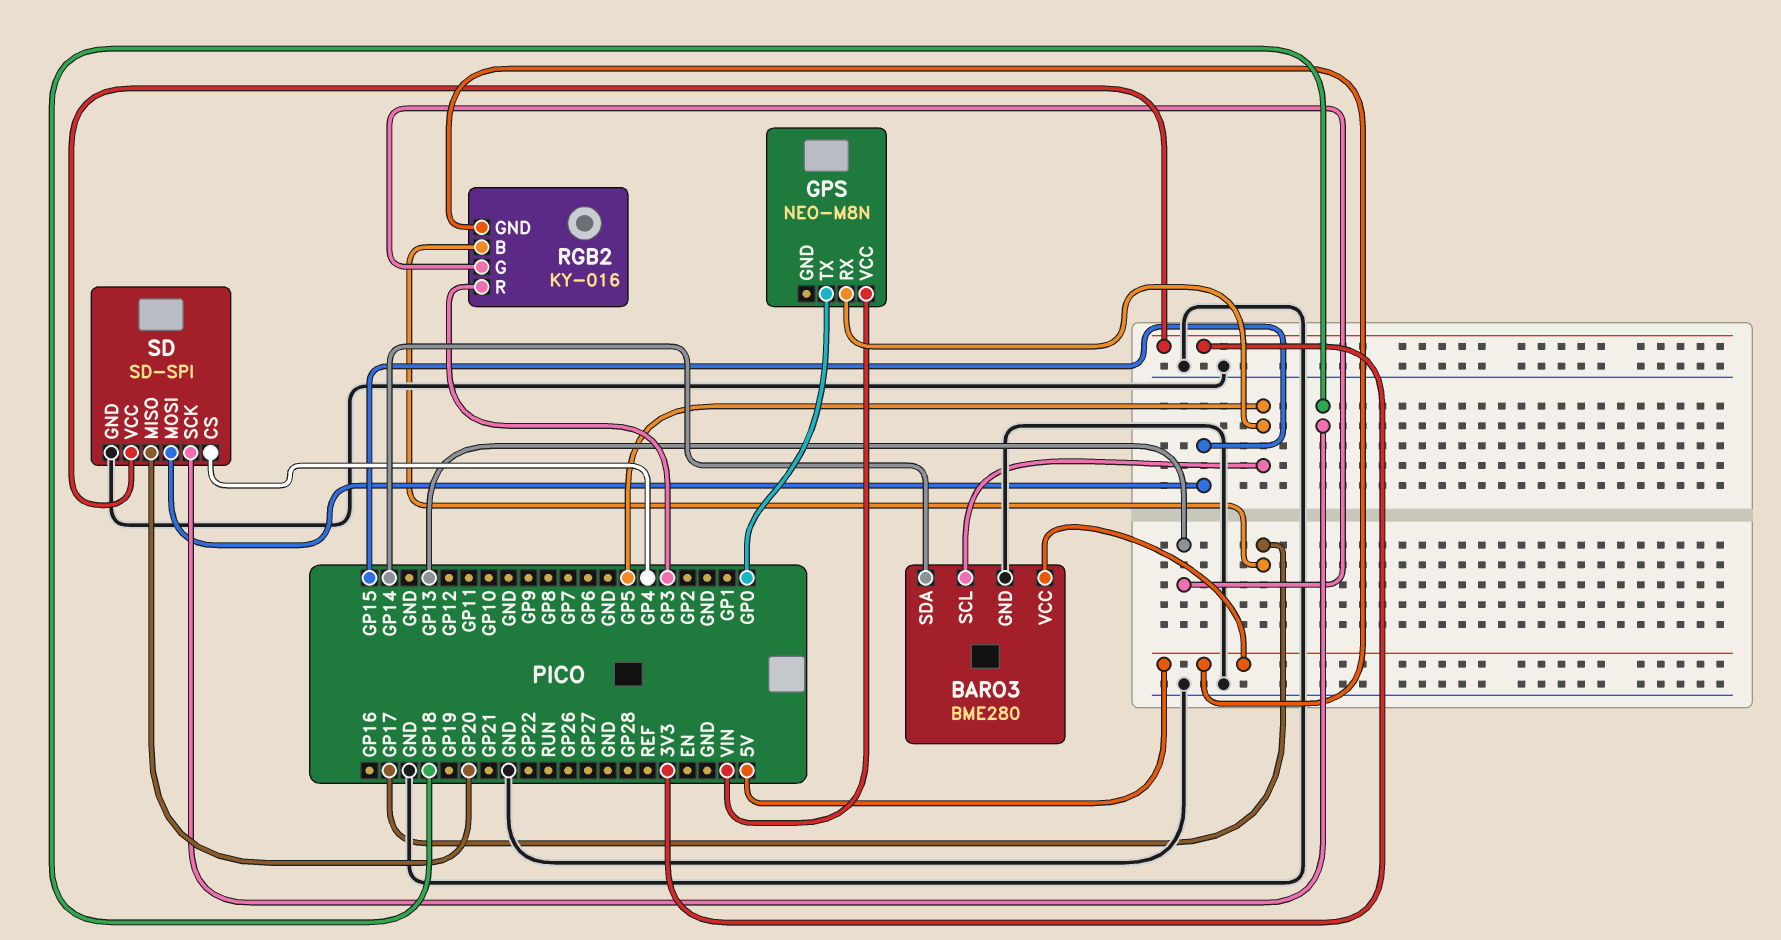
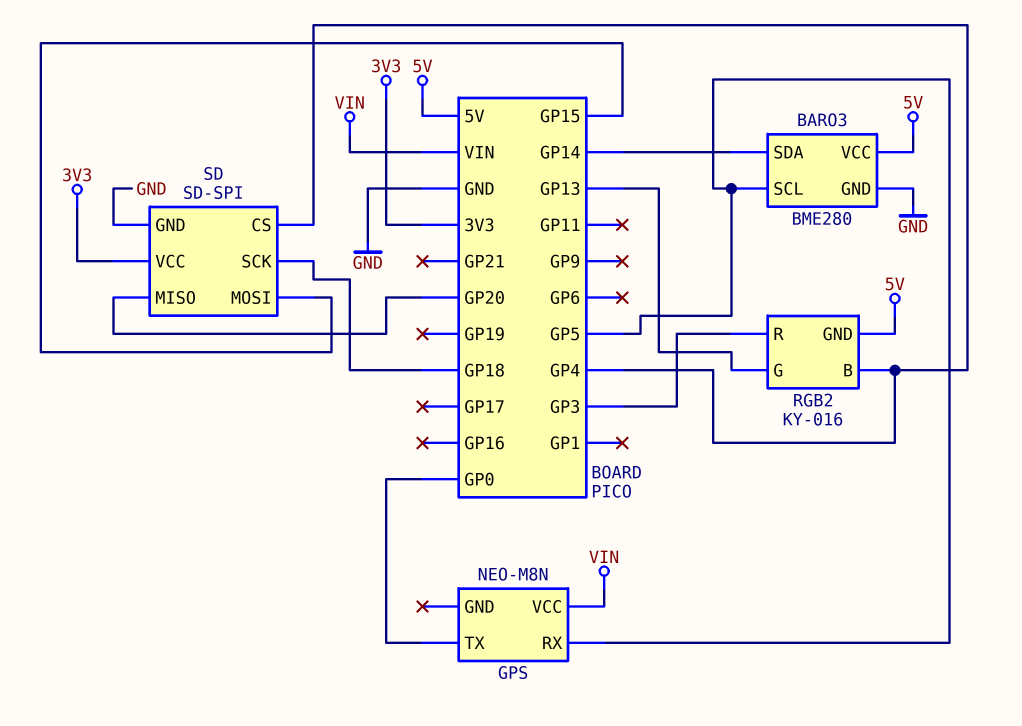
RGB2 pin B: GP17 -> GP4

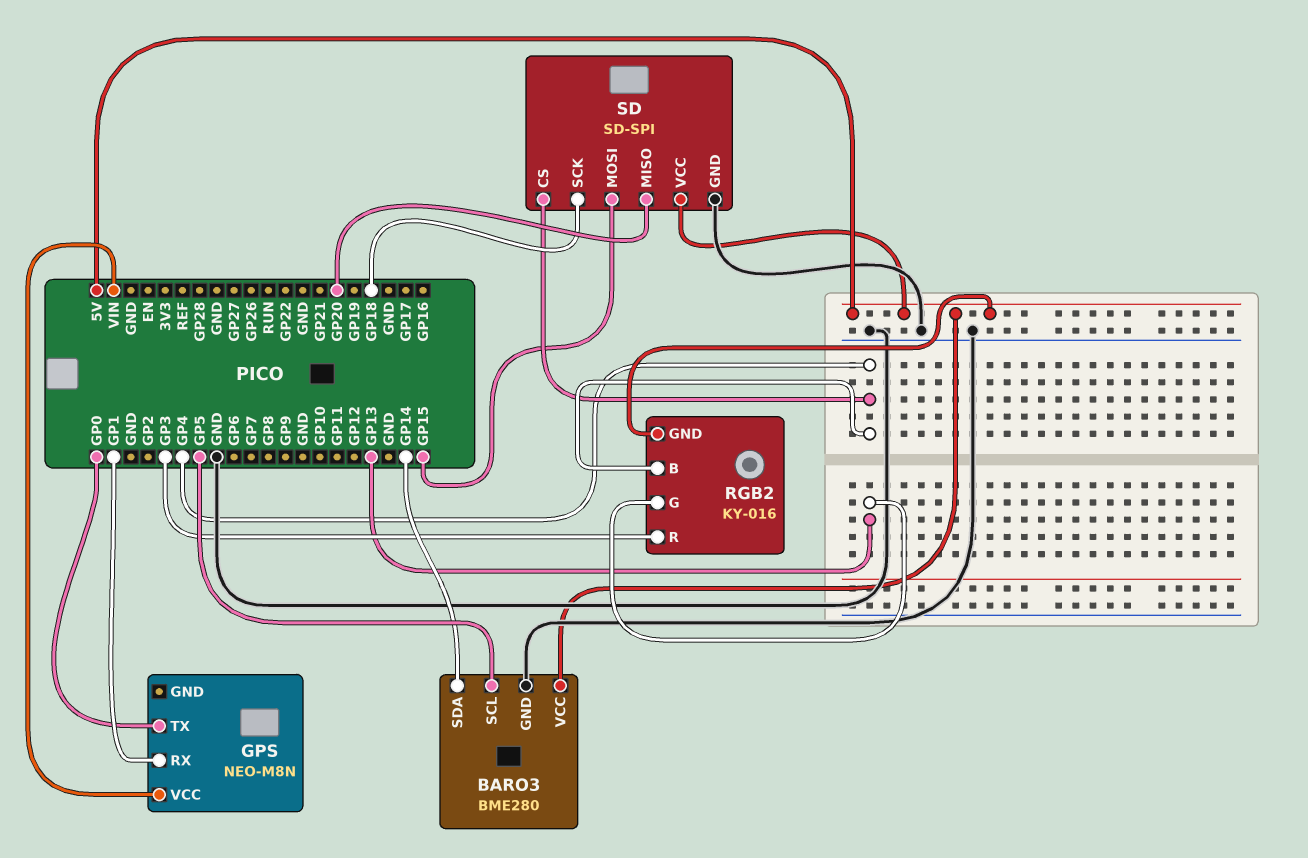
GPS pin RX: GP5 -> GP1
SD pin VCC: 3V3 -> 5V

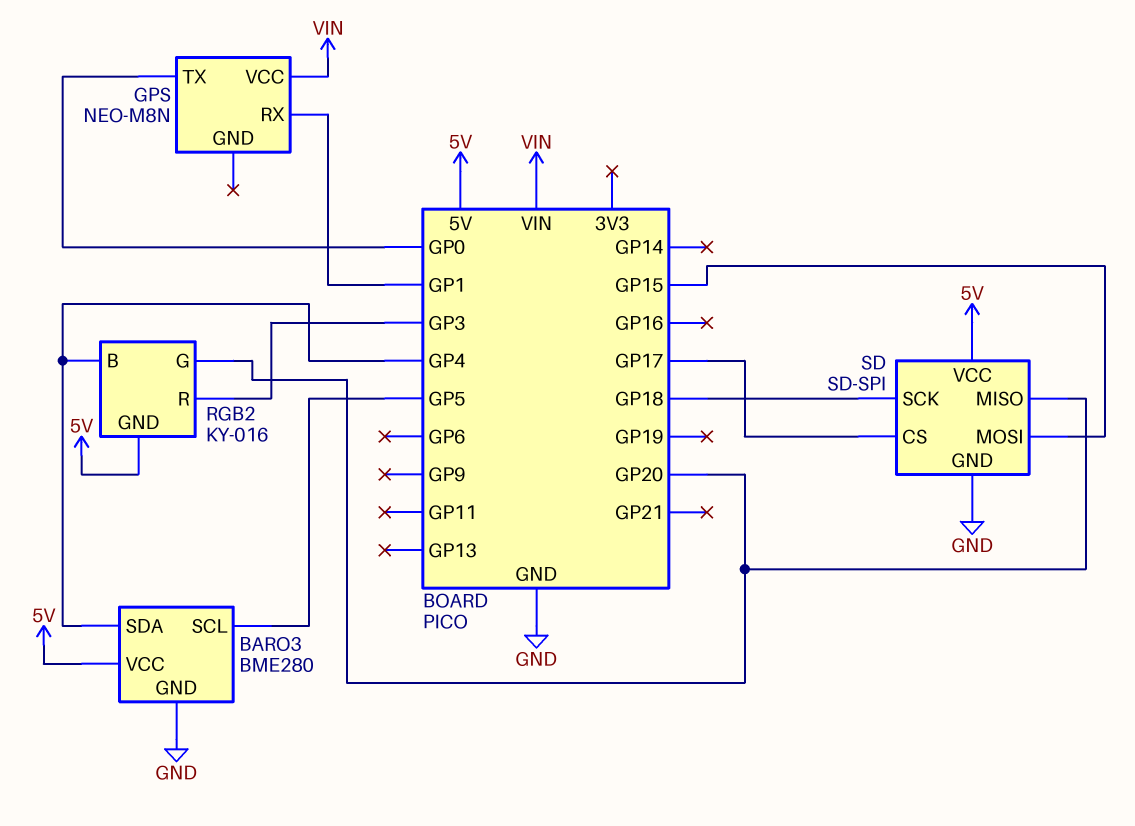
BARO3 pin SDA: GP14 -> GP4
RGB2 pin G: GP13 -> GP20
SD pin CS: GP4 -> GP17

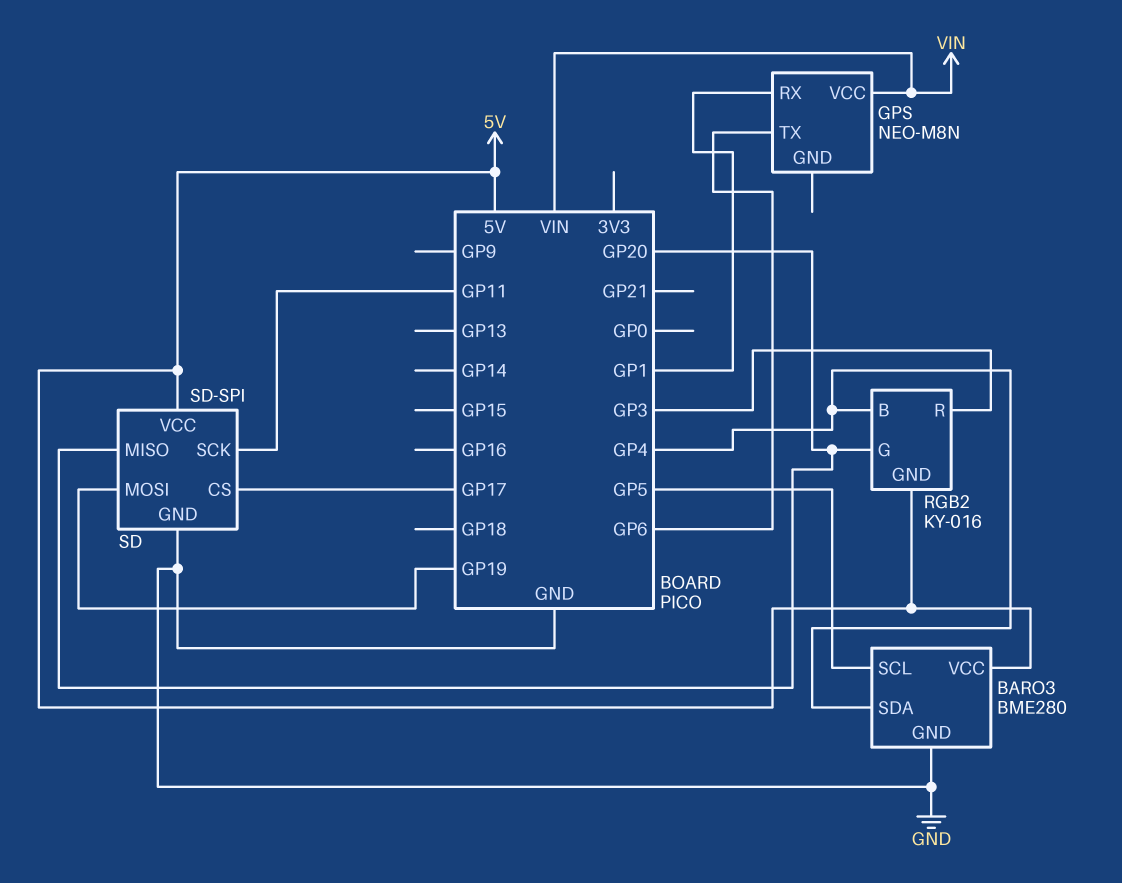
GPS pin TX: GP0 -> GP6
SD pin MOSI: GP15 -> GP19
SD pin SCK: GP18 -> GP11

